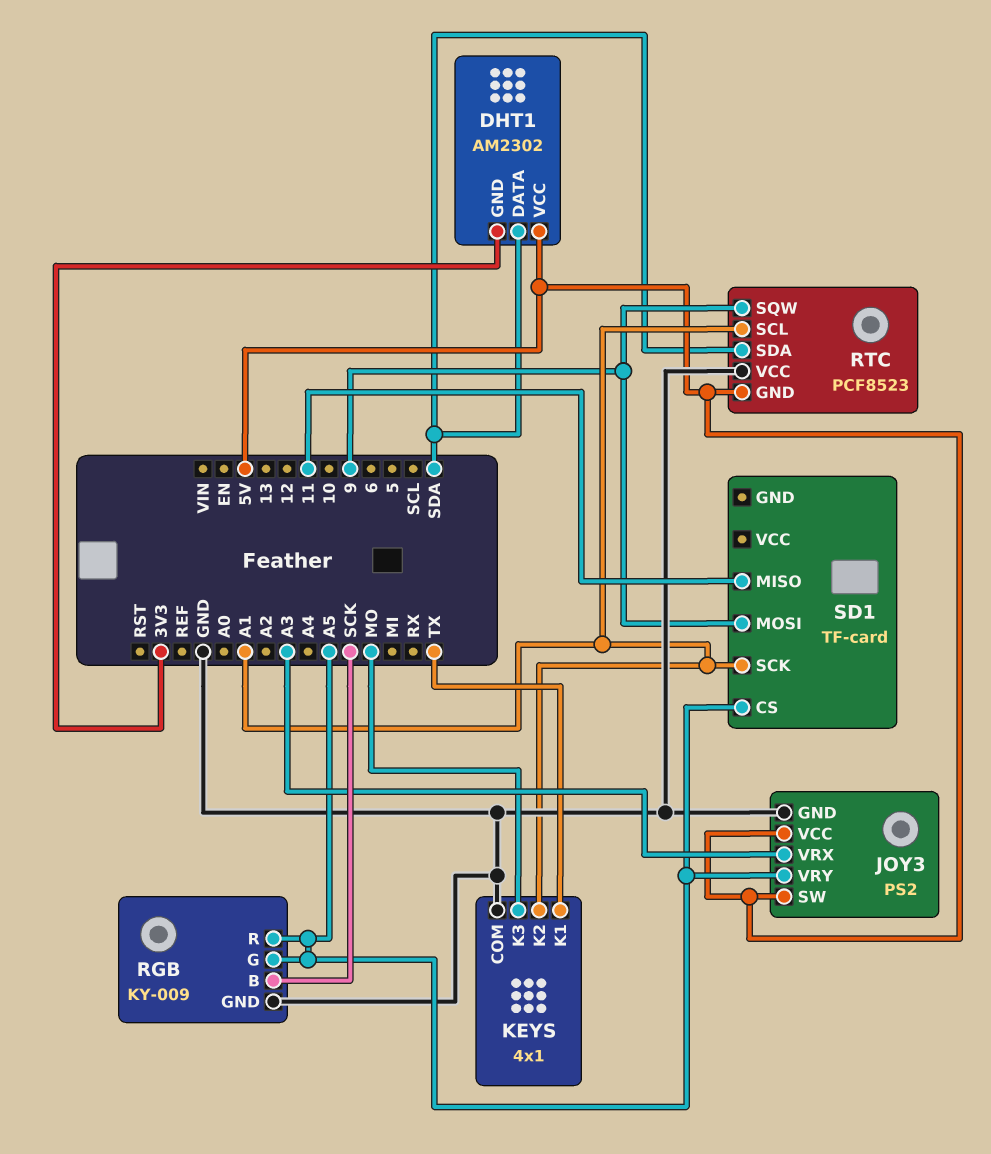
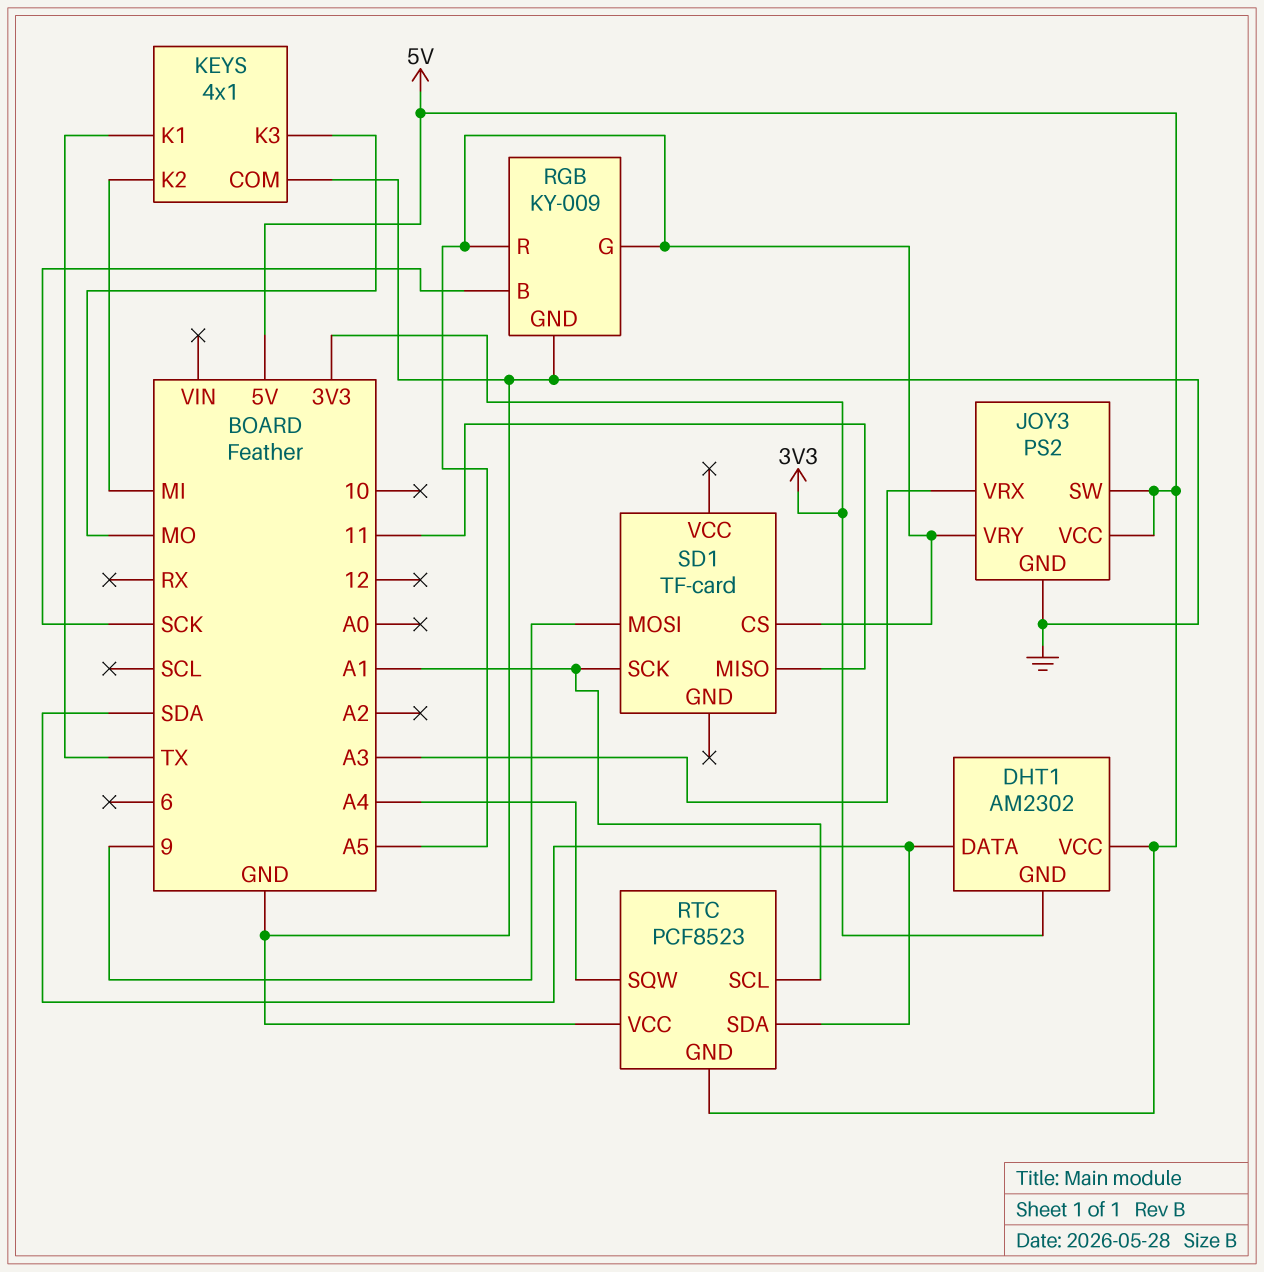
KEYS pin K2: A1 -> MI
RTC pin SQW: 9 -> A4

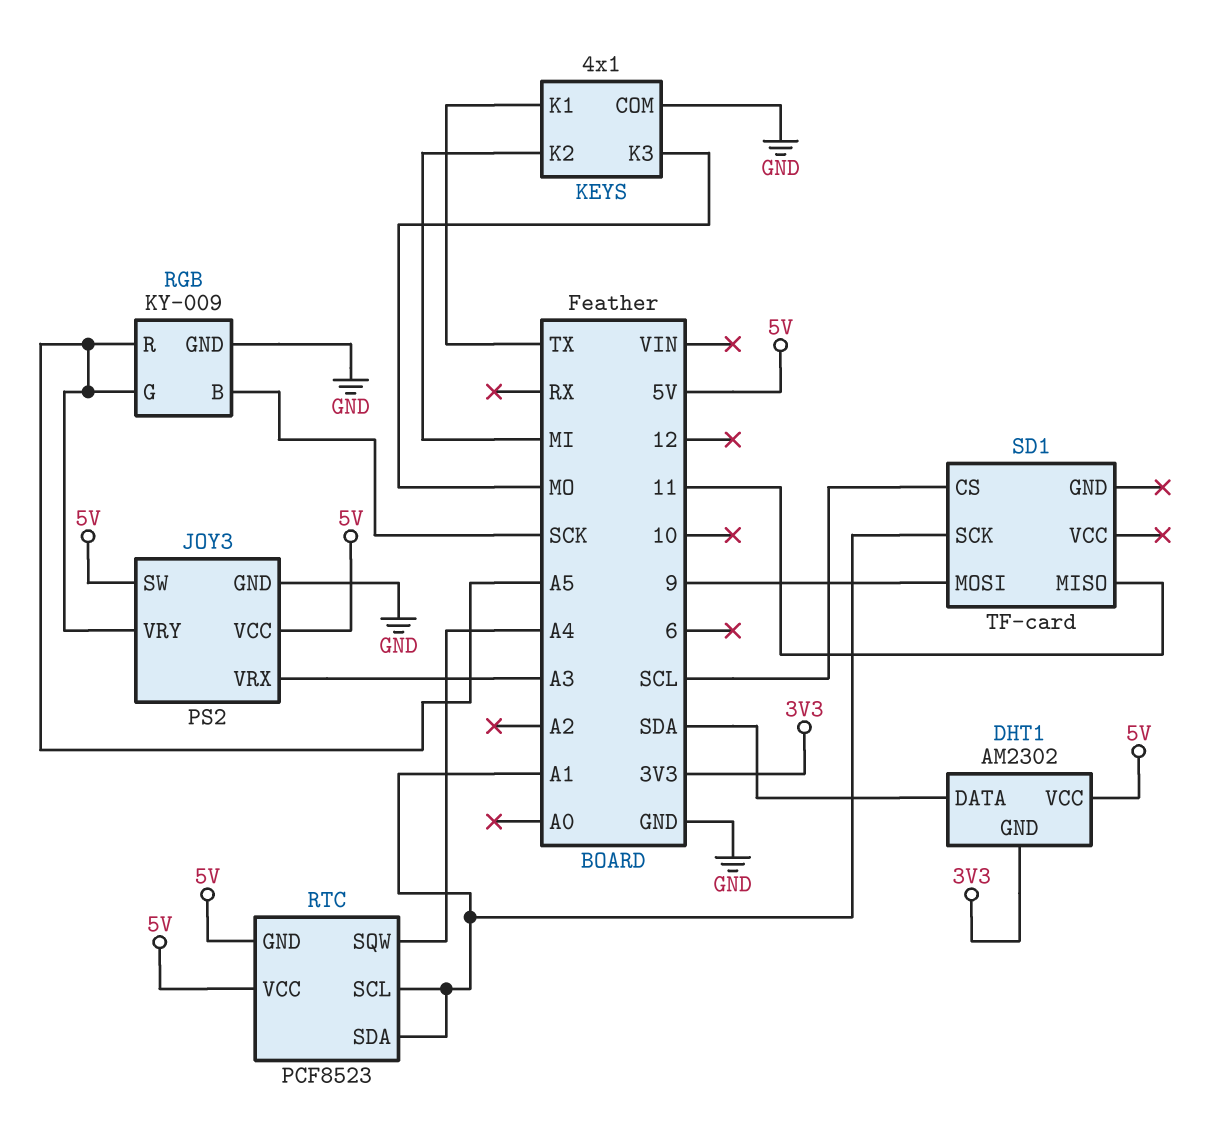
RTC pin SDA: SDA -> A1
RTC pin VCC: GND -> 5V
SD1 pin CS: A5 -> SCL

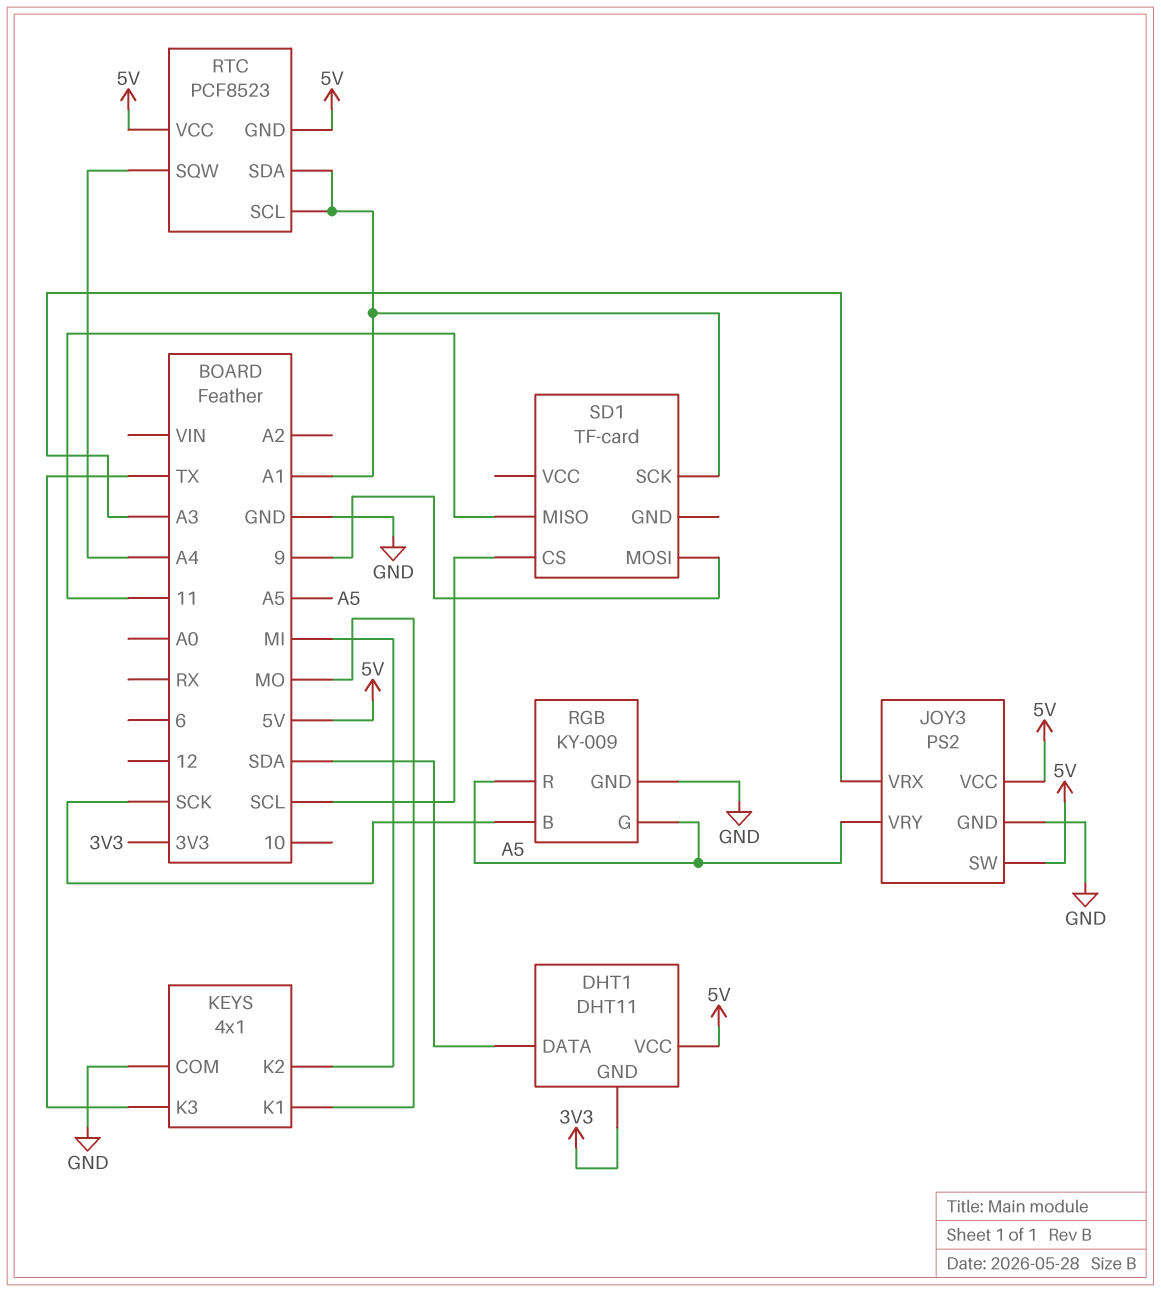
DHT1: AM2302 -> DHT11
KEYS pin K1: TX -> MO
KEYS pin K3: MO -> TX

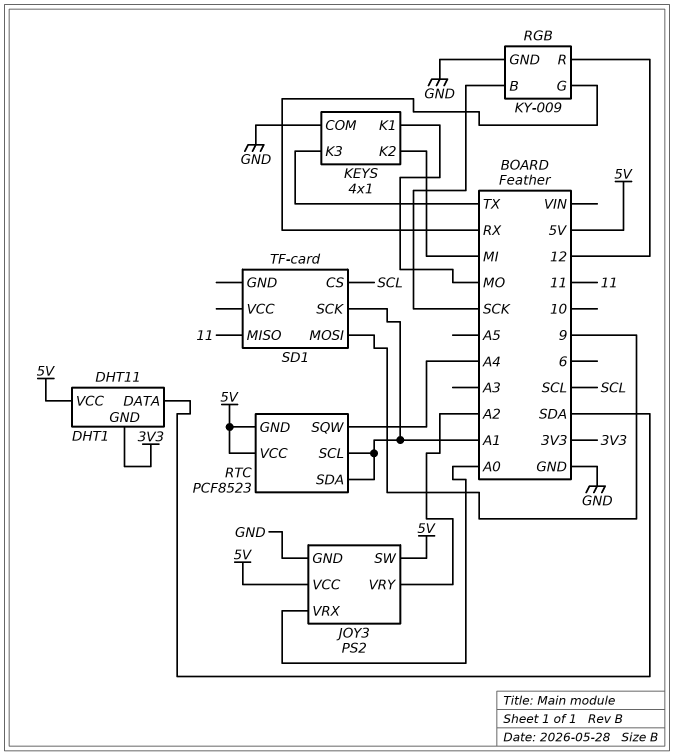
JOY3 pin VRX: A3 -> A0
JOY3 pin VRY: A5 -> A2
RGB pin G: A5 -> RX
RGB pin R: A5 -> 12

